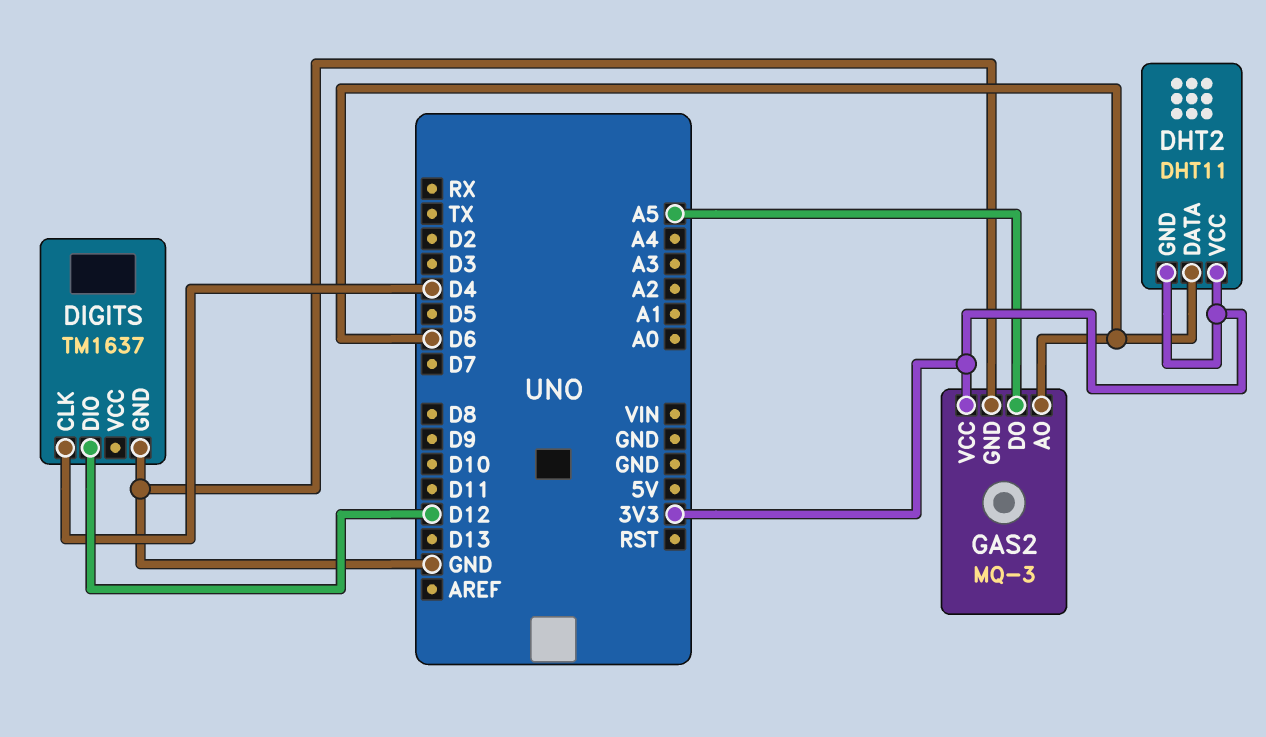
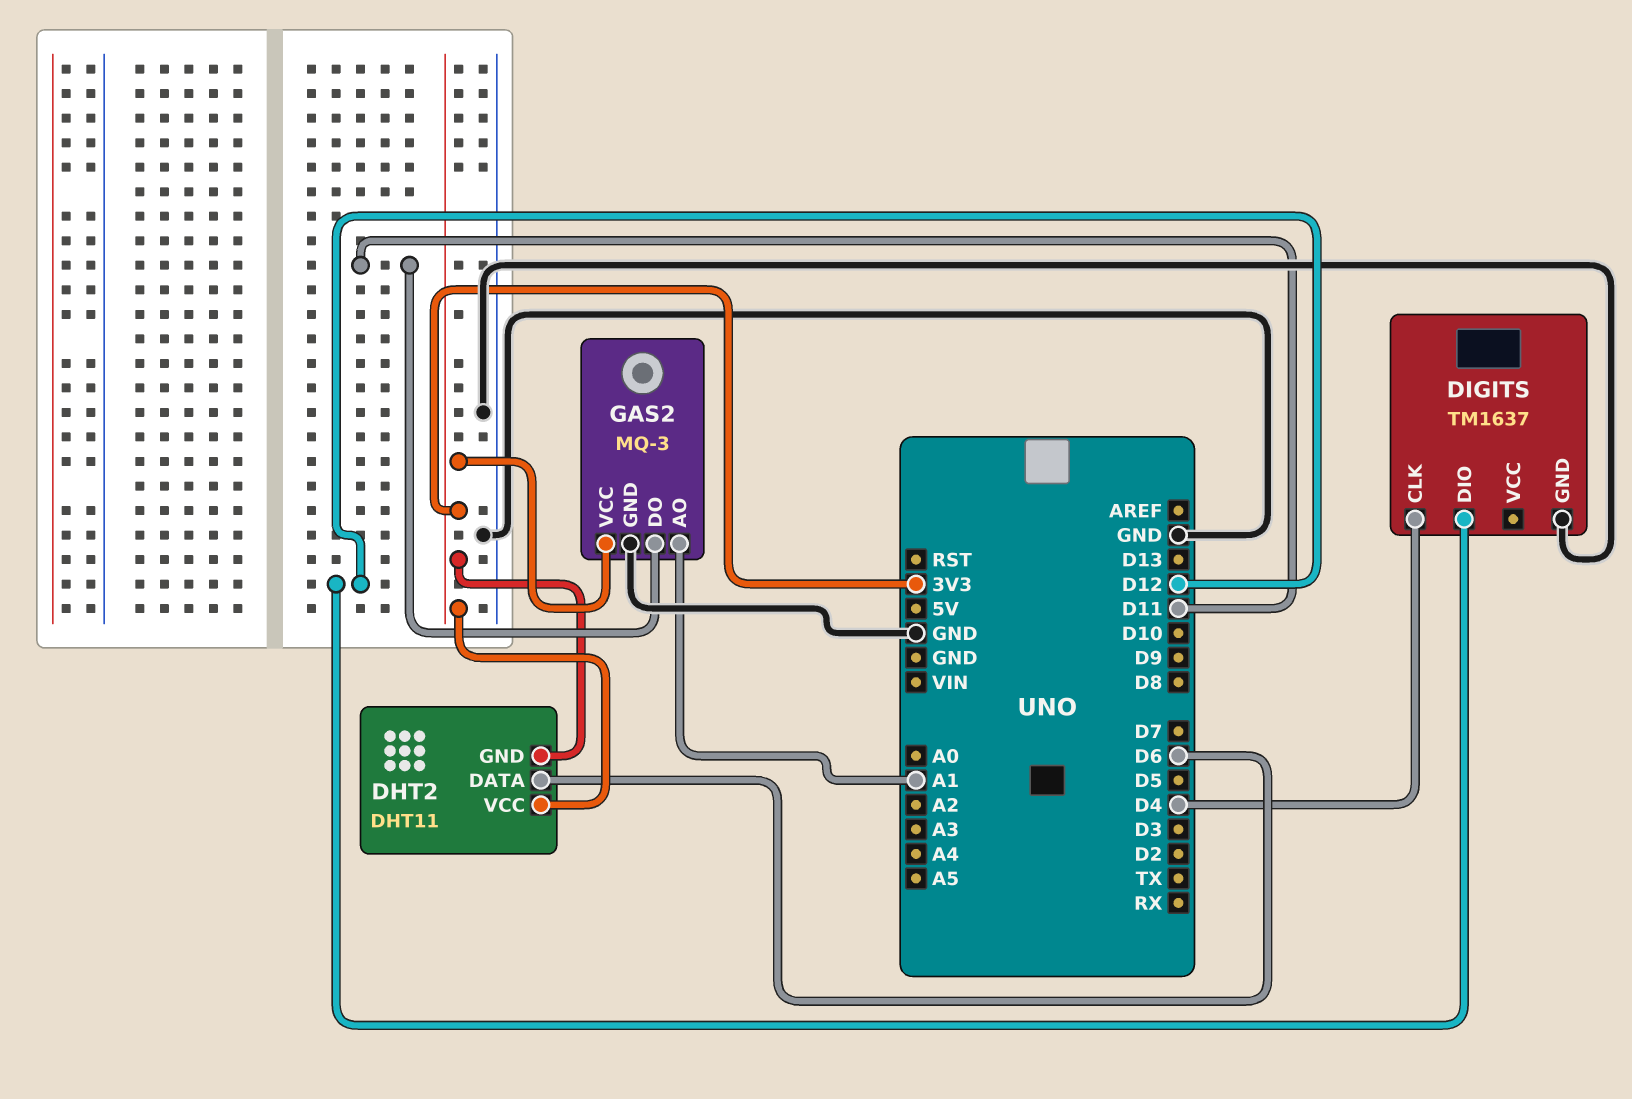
GAS2 pin AO: D6 -> A1
GAS2 pin DO: A5 -> D11

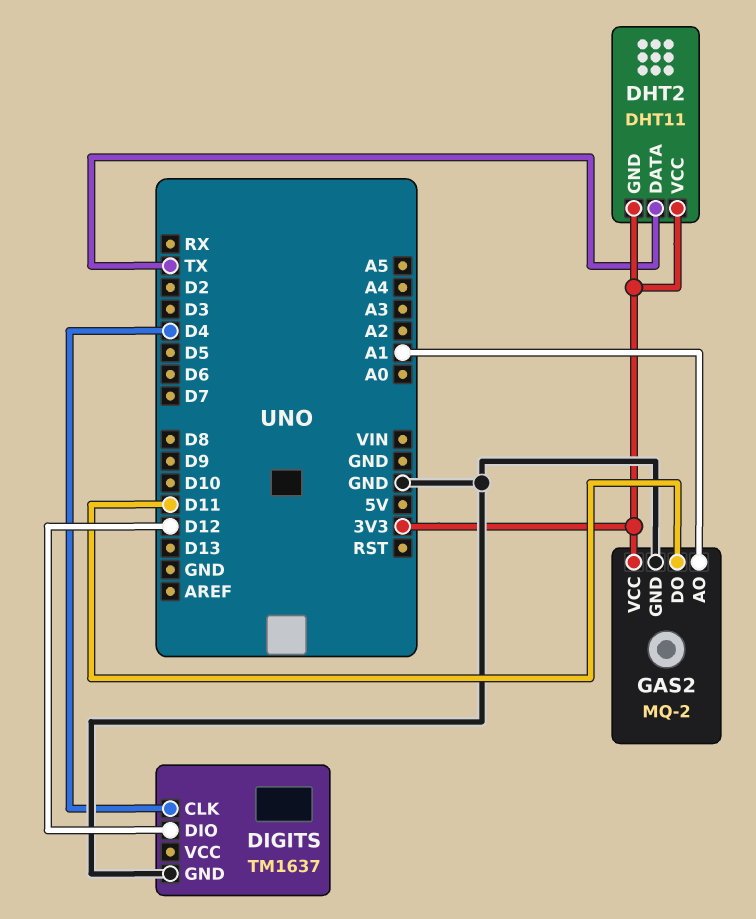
DHT2 pin DATA: D6 -> TX
GAS2: MQ-3 -> MQ-2

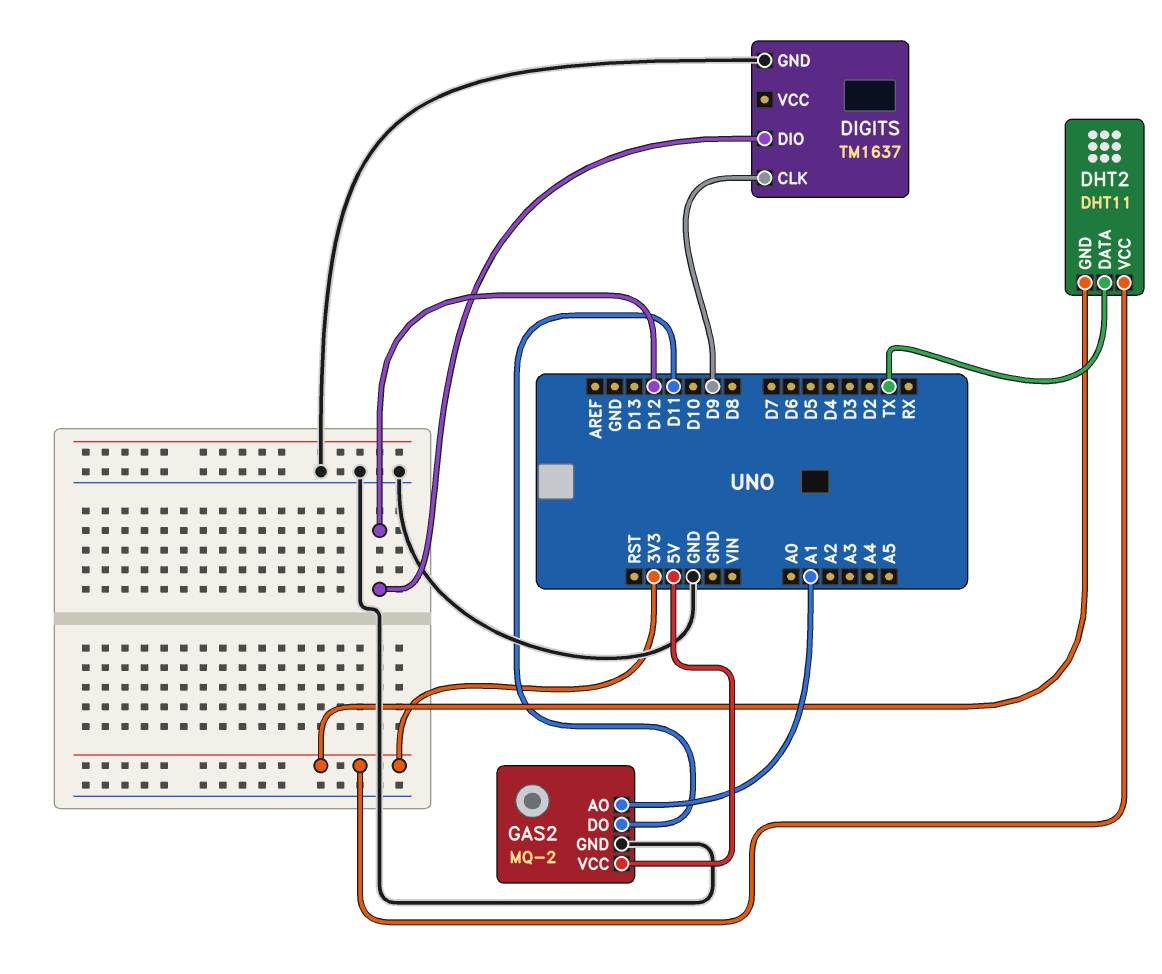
DIGITS pin CLK: D4 -> D9
GAS2 pin VCC: 3V3 -> 5V

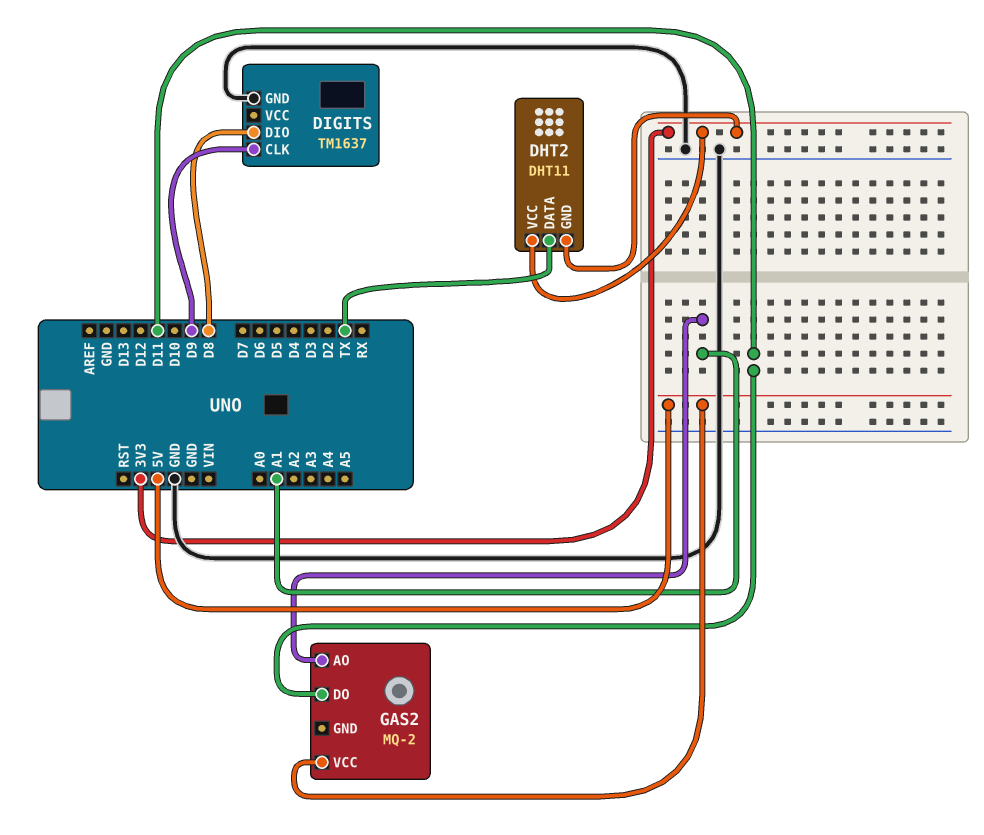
DIGITS pin DIO: D12 -> D8
GAS2 pin GND: GND -> none

